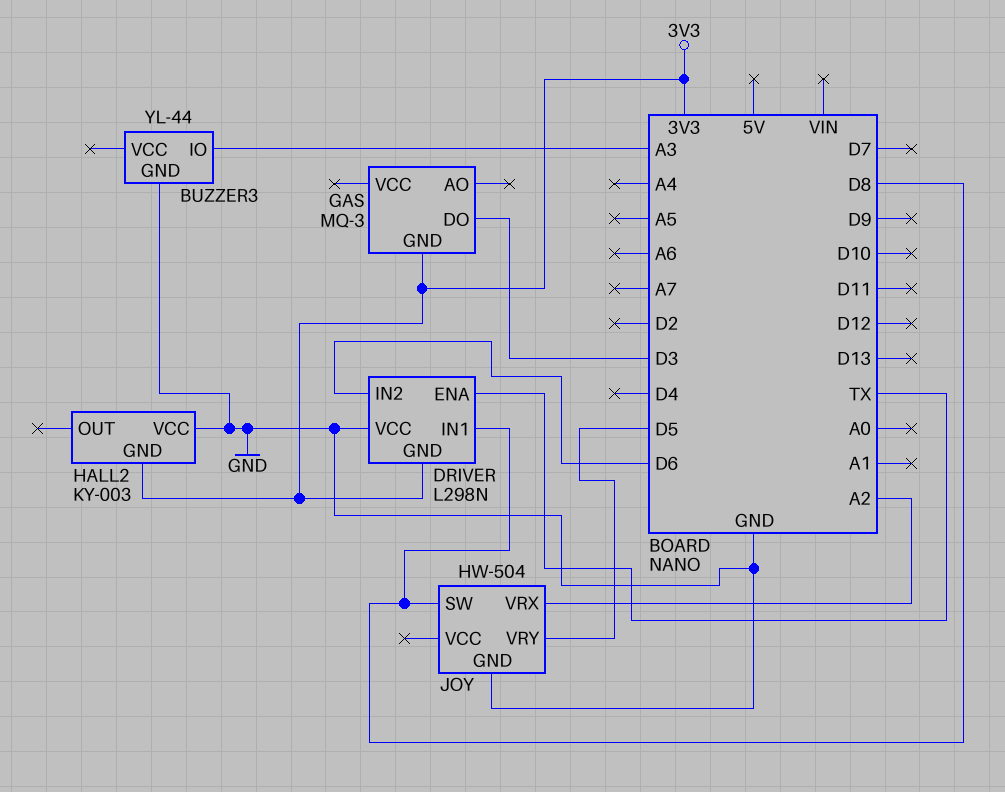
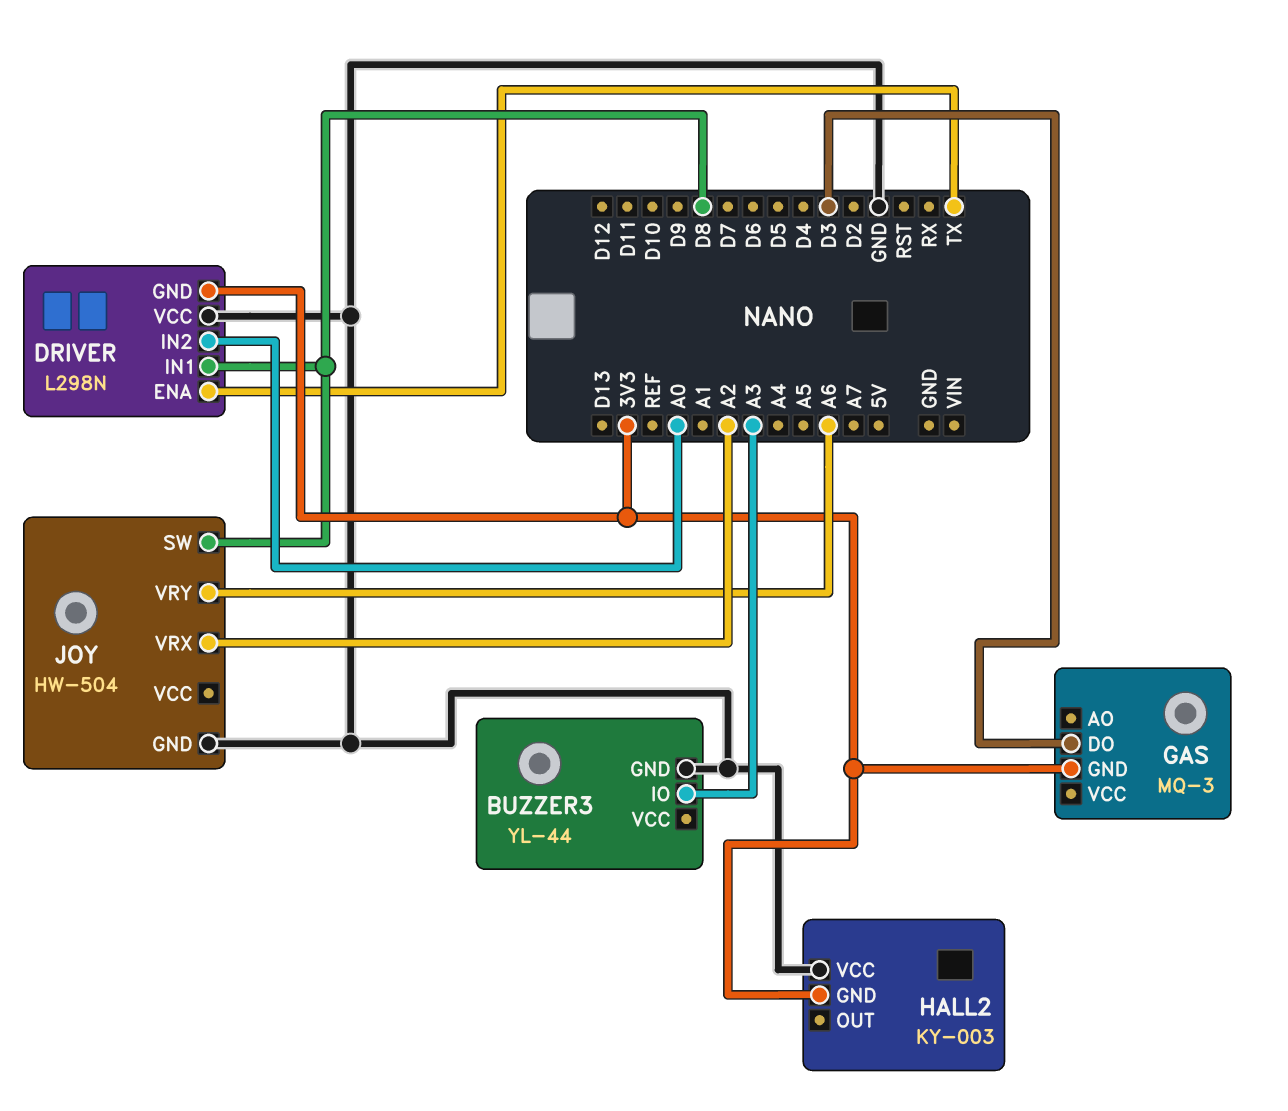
DRIVER pin IN2: D6 -> A0
JOY pin VRY: D5 -> A6

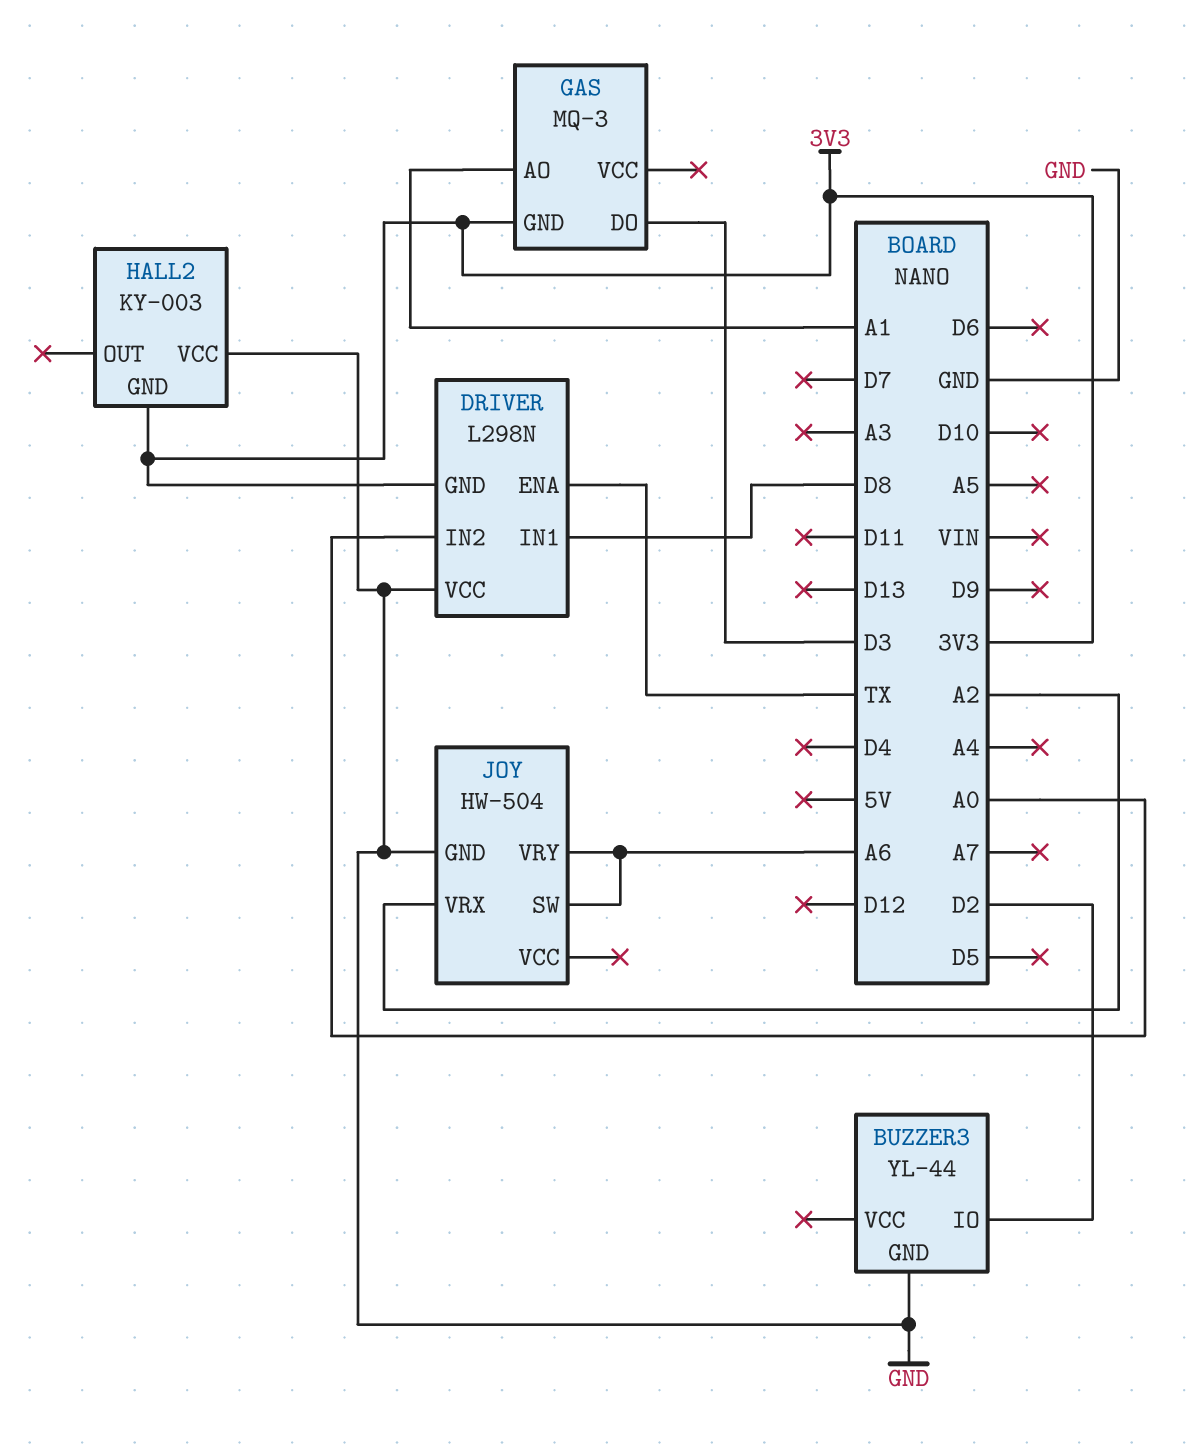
BUZZER3 pin IO: A3 -> D2
GAS pin AO: none -> A1
JOY pin SW: D8 -> A6

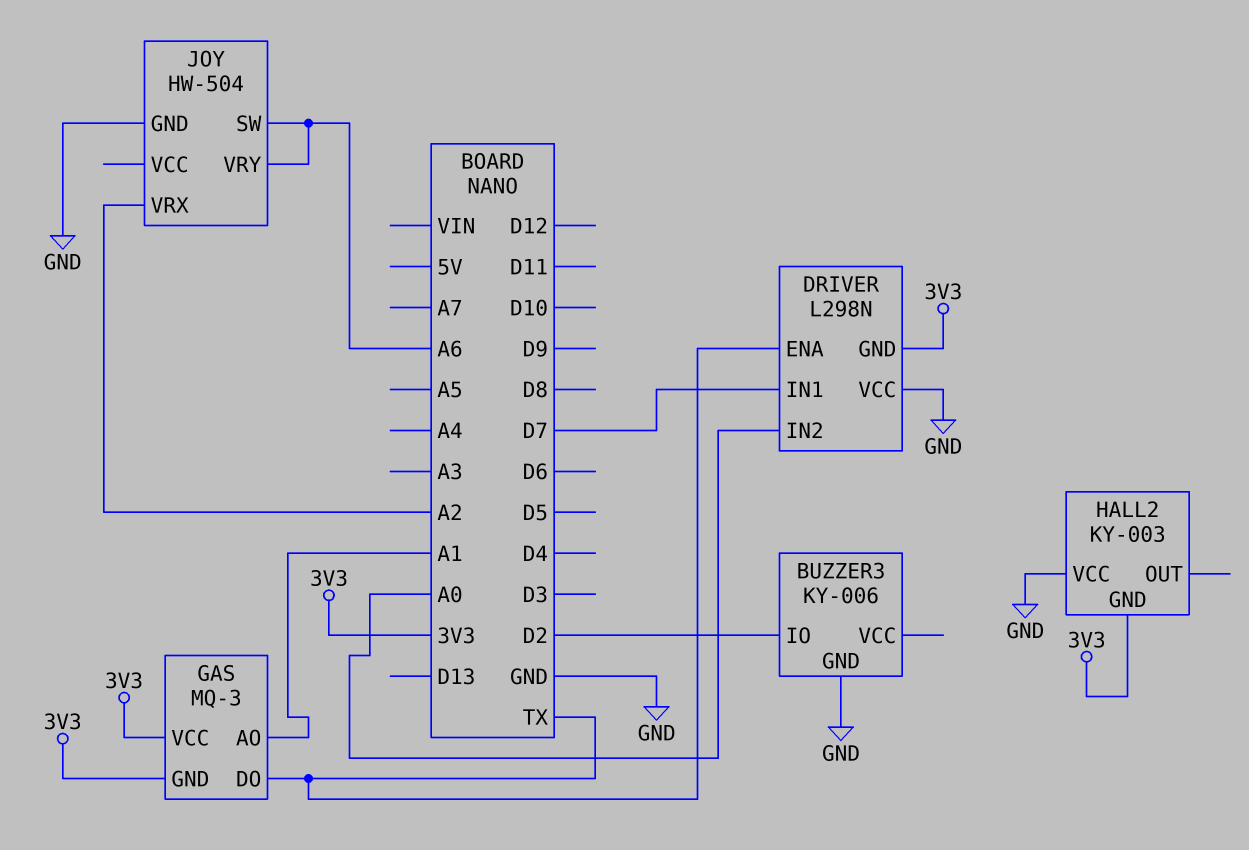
BUZZER3: YL-44 -> KY-006
DRIVER pin IN1: D8 -> D7
GAS pin DO: D3 -> TX
GAS pin VCC: none -> 3V3

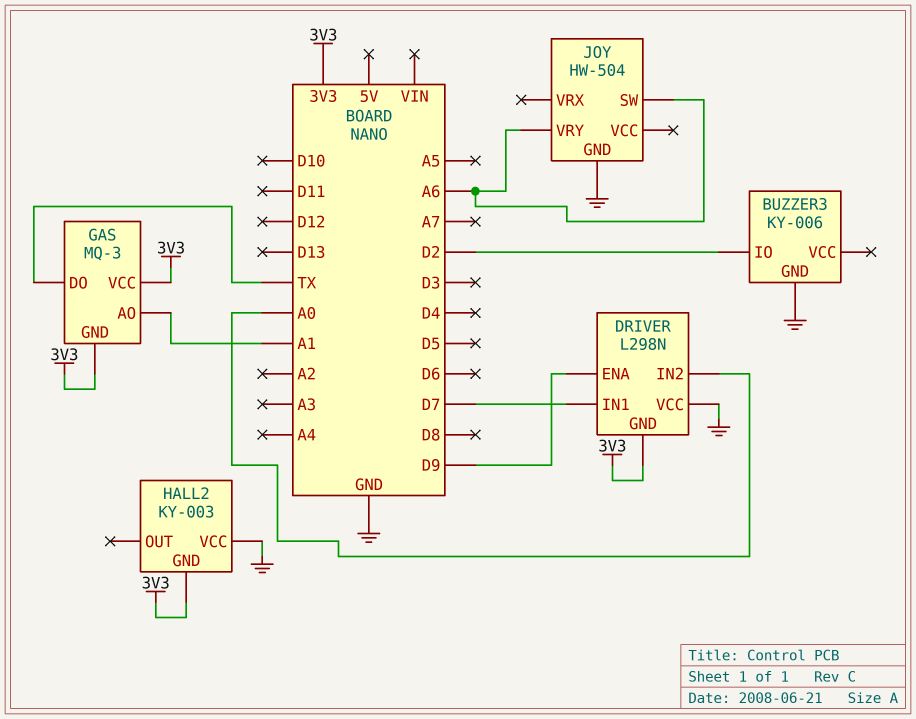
DRIVER pin ENA: TX -> D9
JOY pin VRX: A2 -> none

